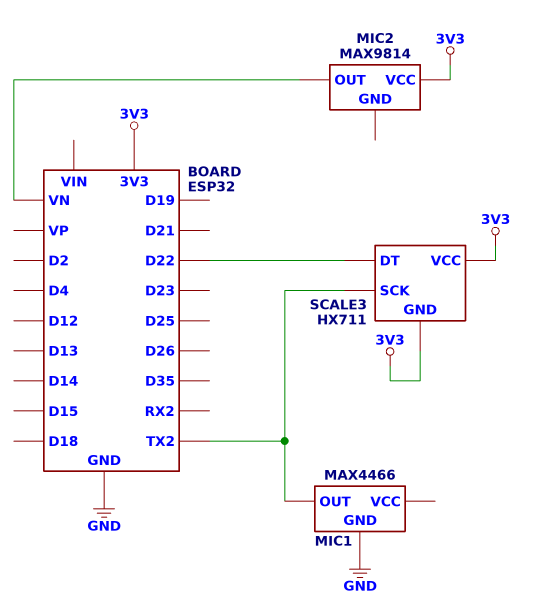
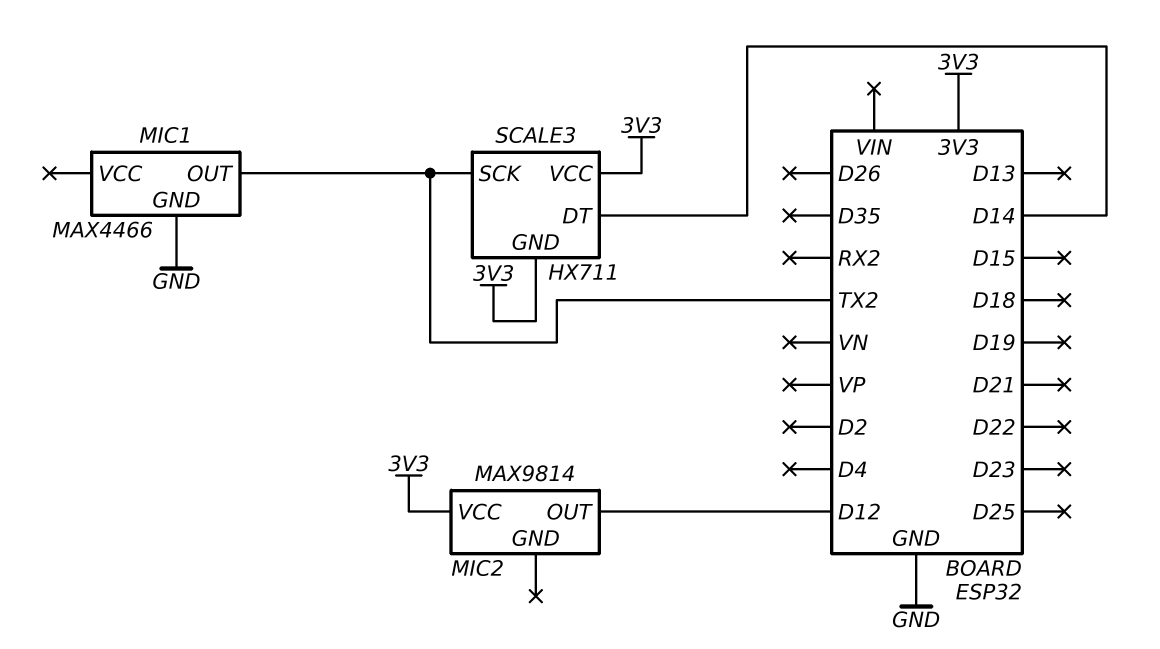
MIC2 pin OUT: VN -> D12
SCALE3 pin DT: D22 -> D14

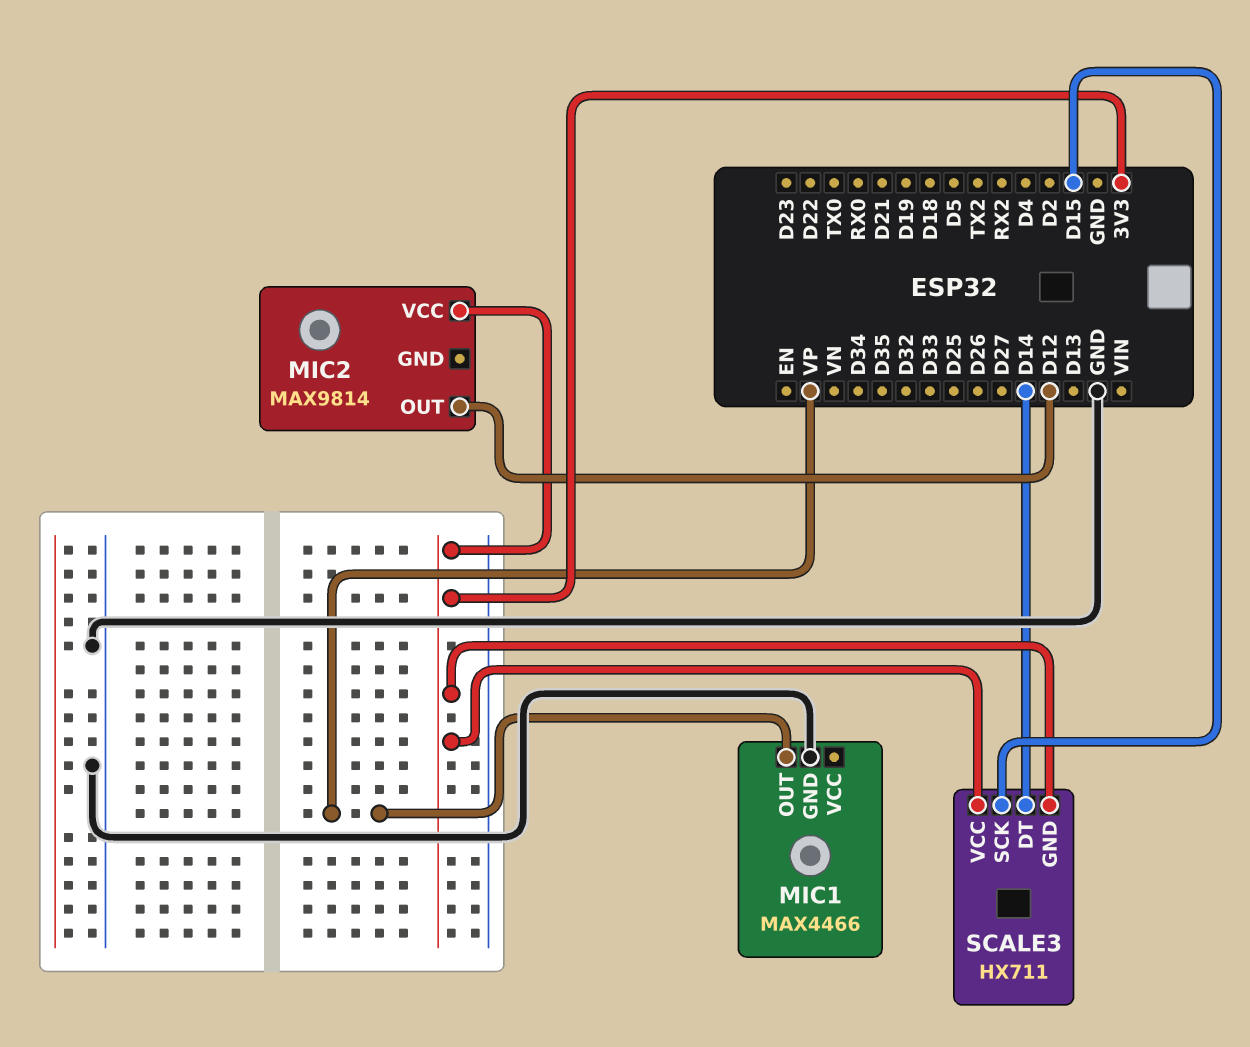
MIC1 pin OUT: TX2 -> VP
SCALE3 pin SCK: TX2 -> D15

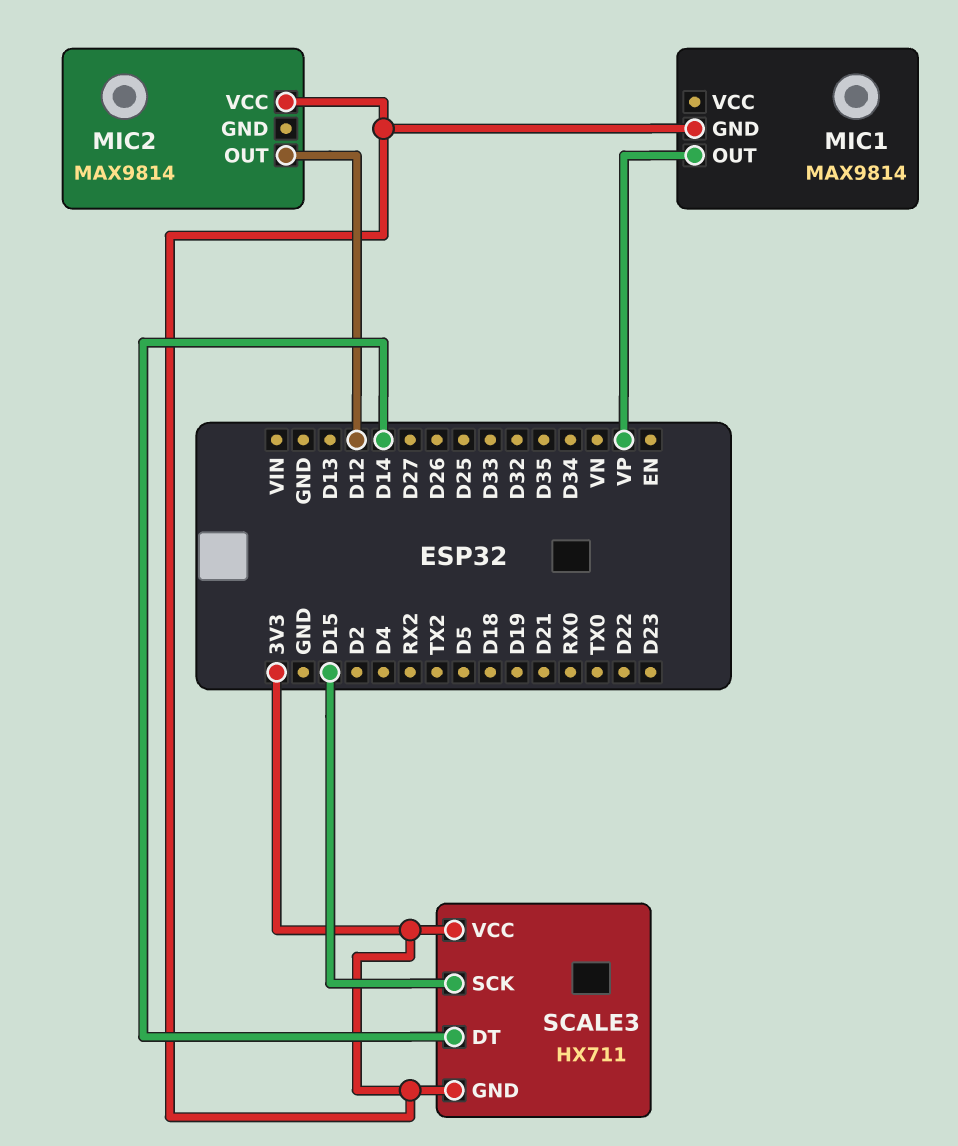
MIC1: MAX4466 -> MAX9814
MIC1 pin GND: GND -> 3V3

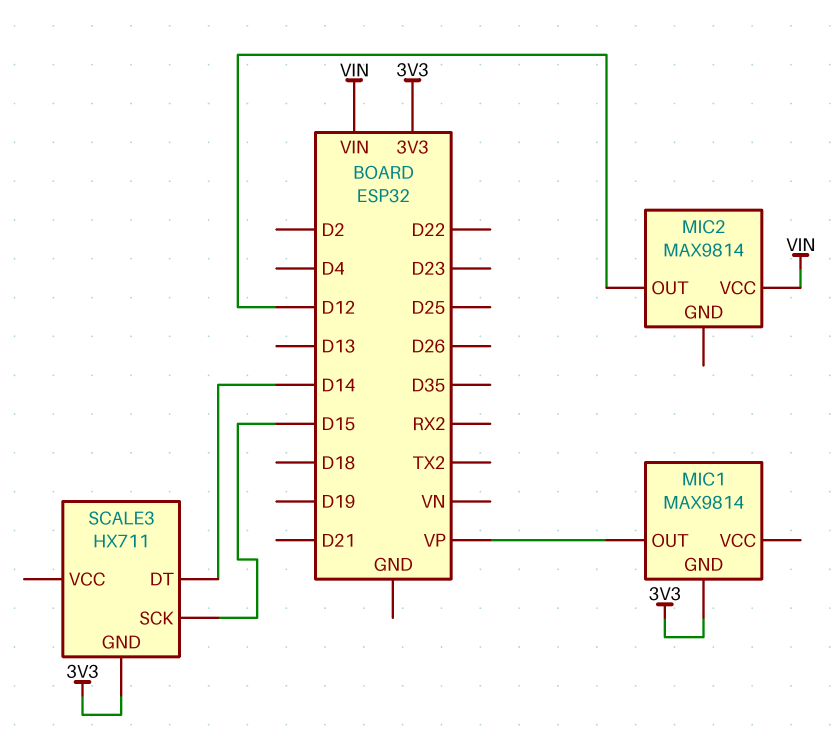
MIC2 pin VCC: 3V3 -> VIN
SCALE3 pin VCC: 3V3 -> none

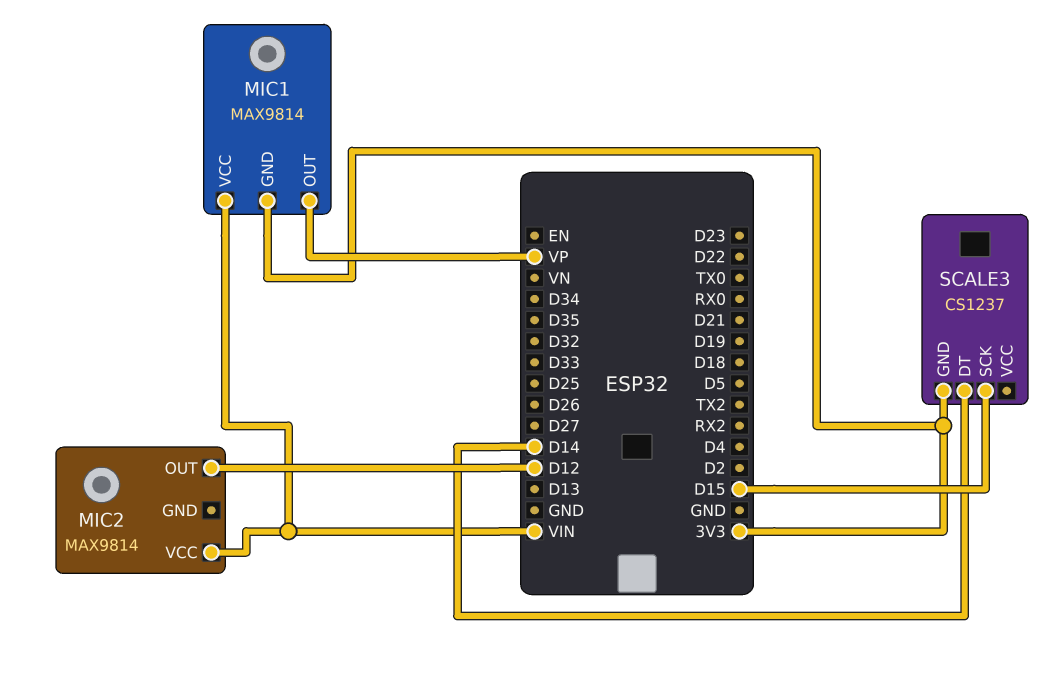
MIC1 pin VCC: none -> VIN
SCALE3: HX711 -> CS1237

